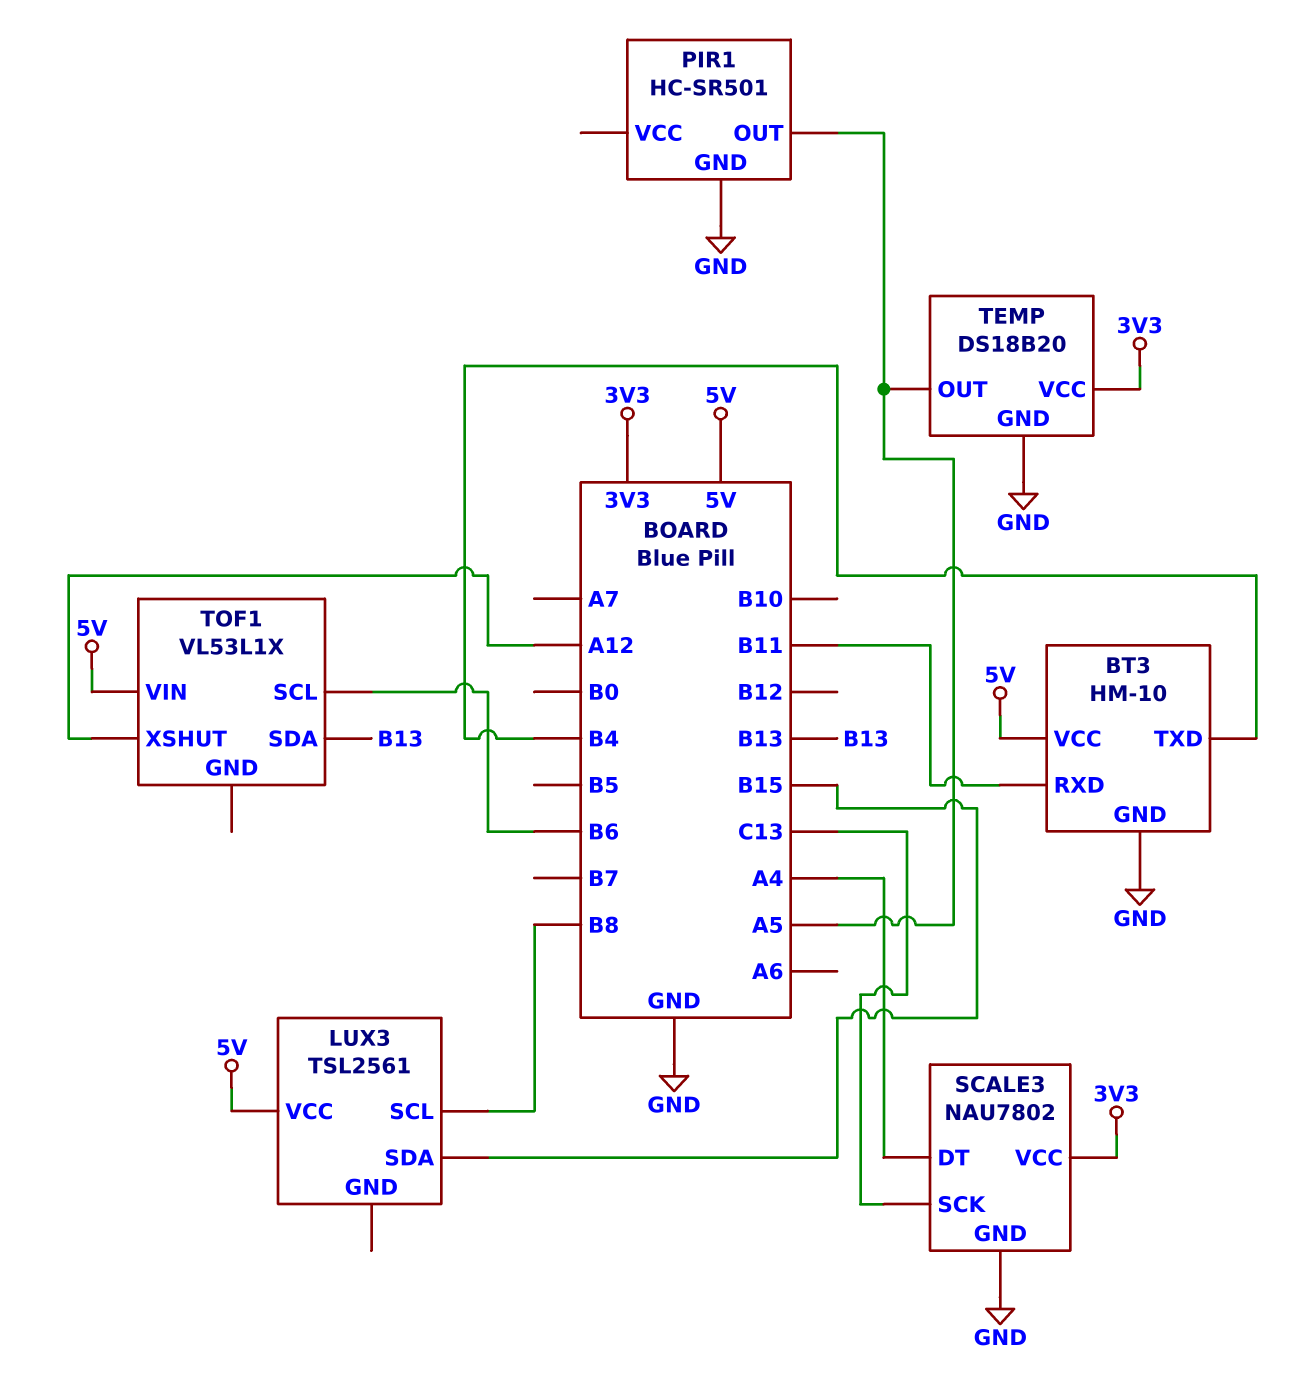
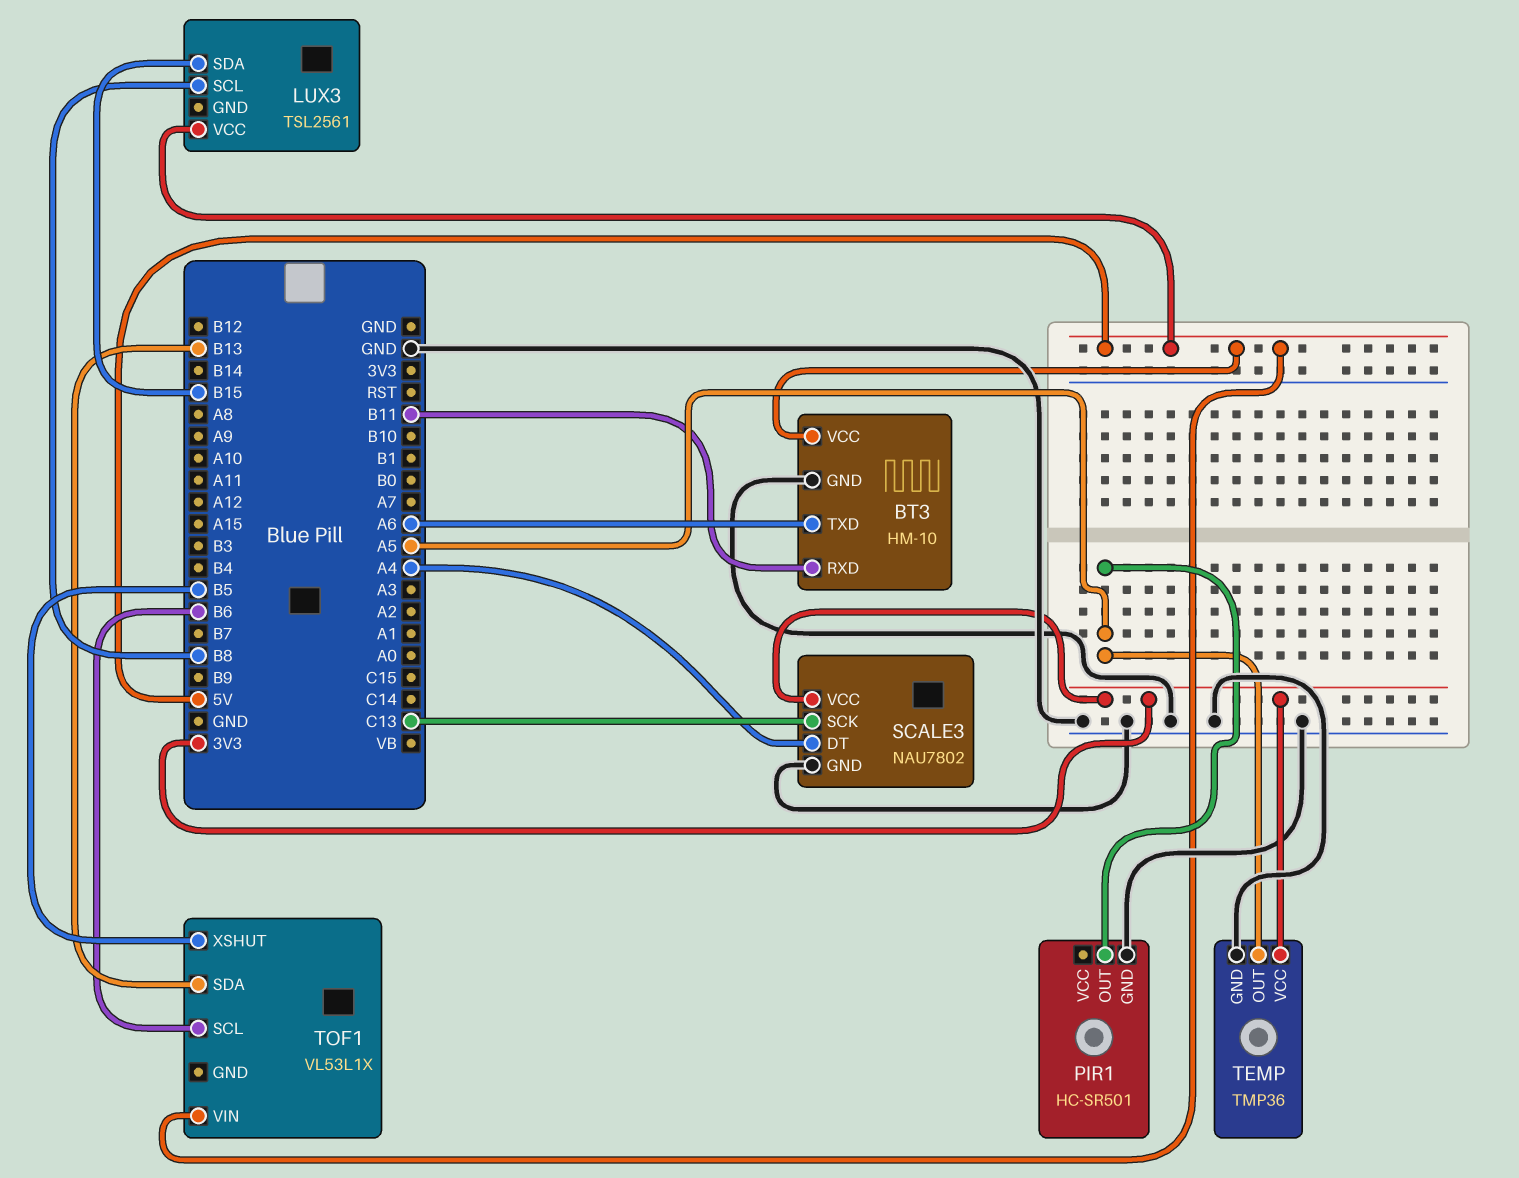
BT3 pin TXD: B4 -> A6
TEMP: DS18B20 -> TMP36
TOF1 pin XSHUT: A12 -> B5

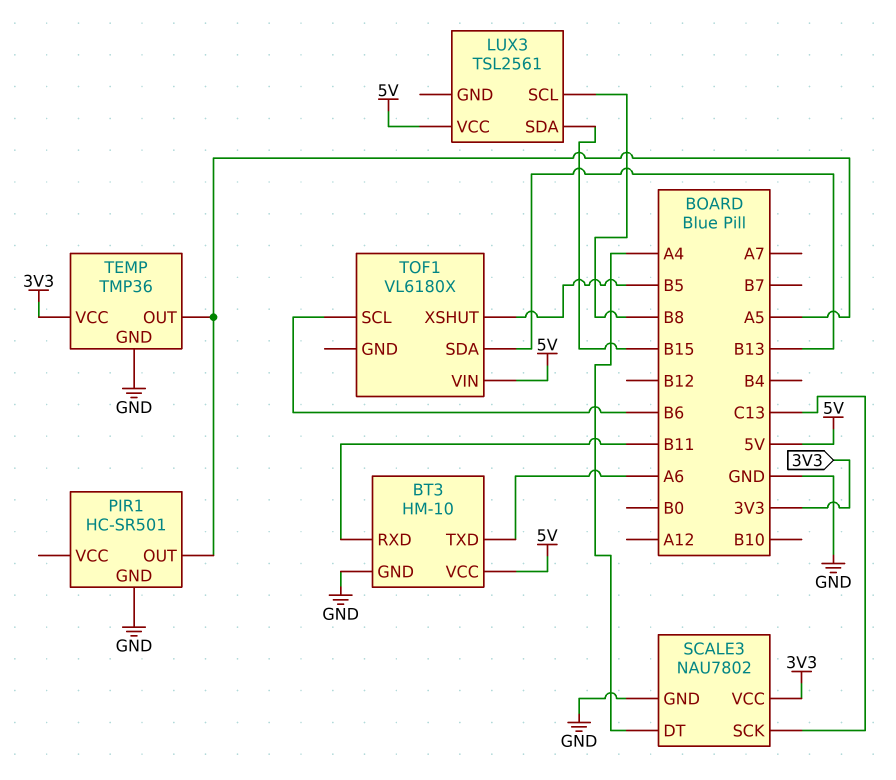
TOF1: VL53L1X -> VL6180X

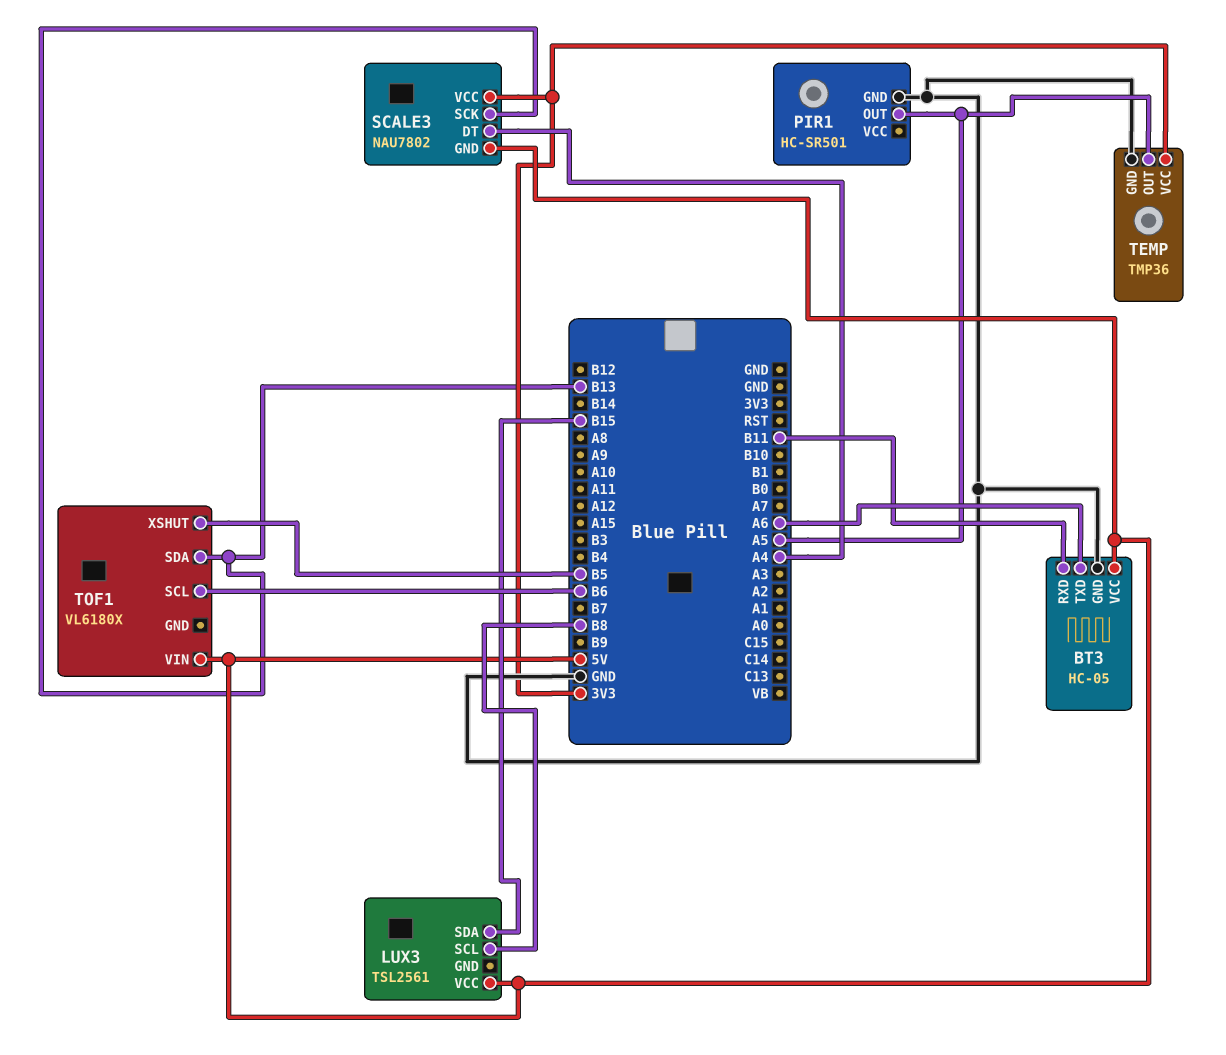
BT3: HM-10 -> HC-05
SCALE3 pin GND: GND -> 5V
SCALE3 pin SCK: C13 -> B13

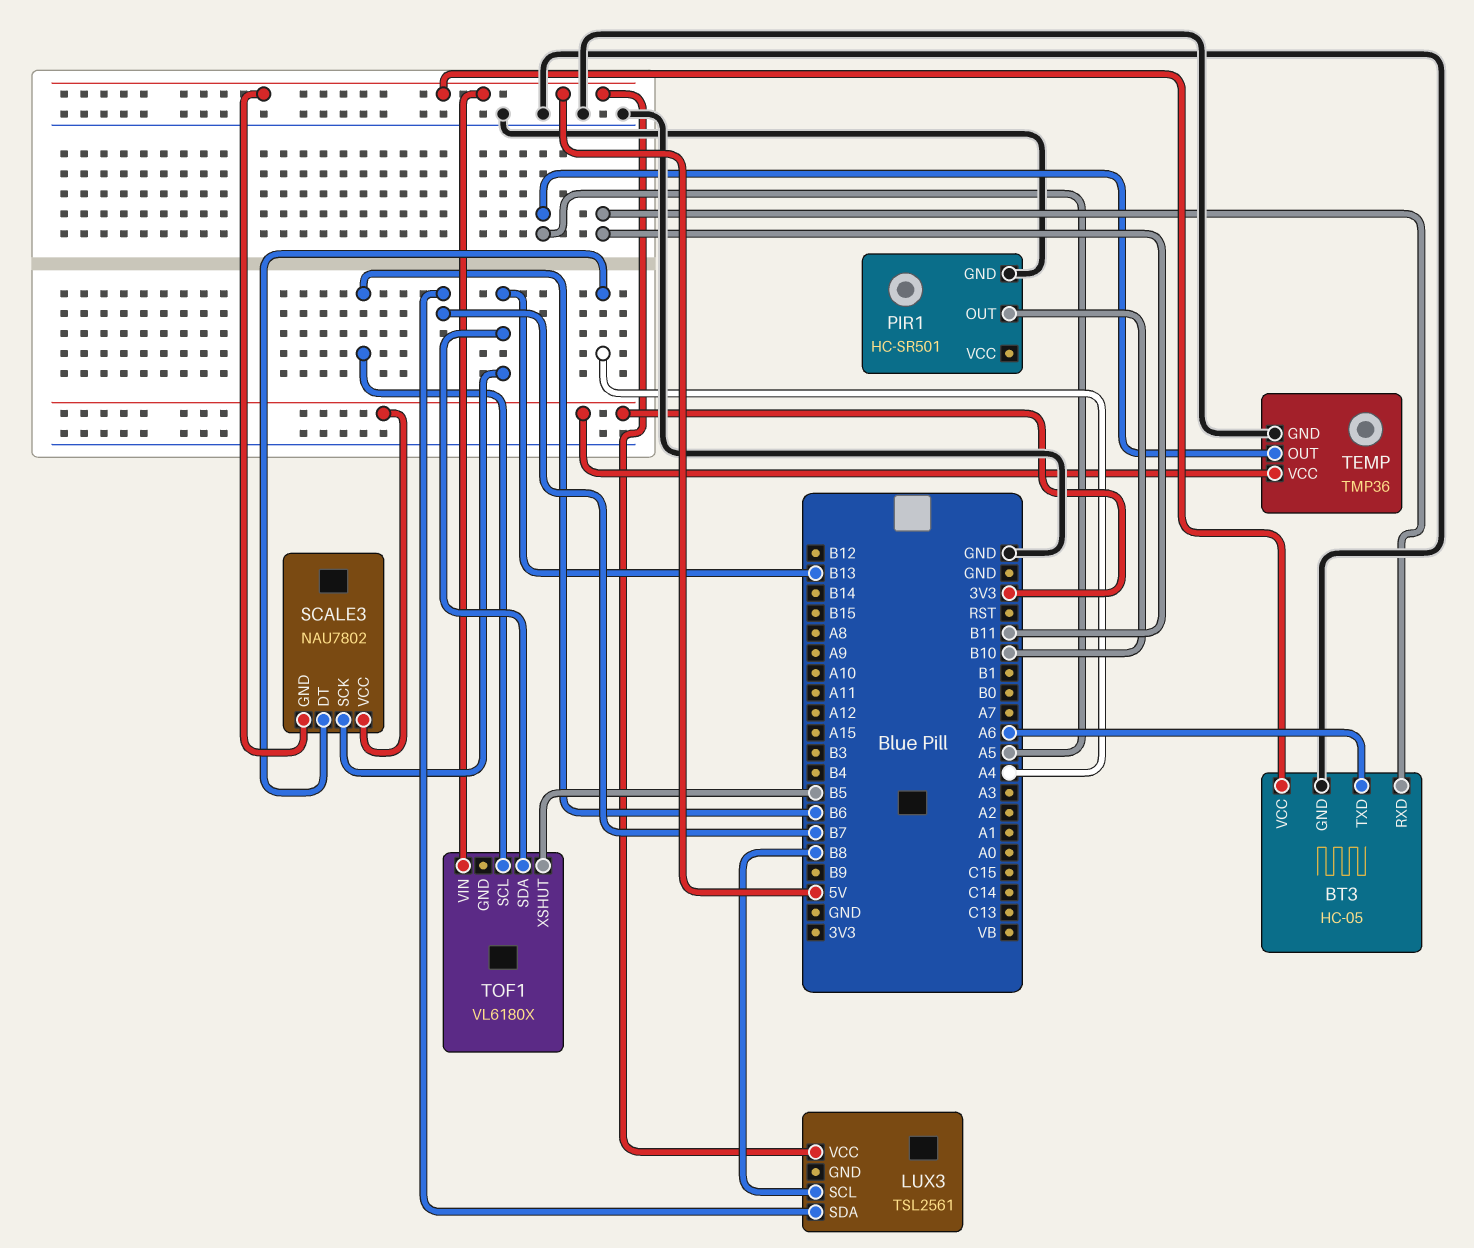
LUX3 pin SDA: B15 -> B7
PIR1 pin OUT: A5 -> B10

